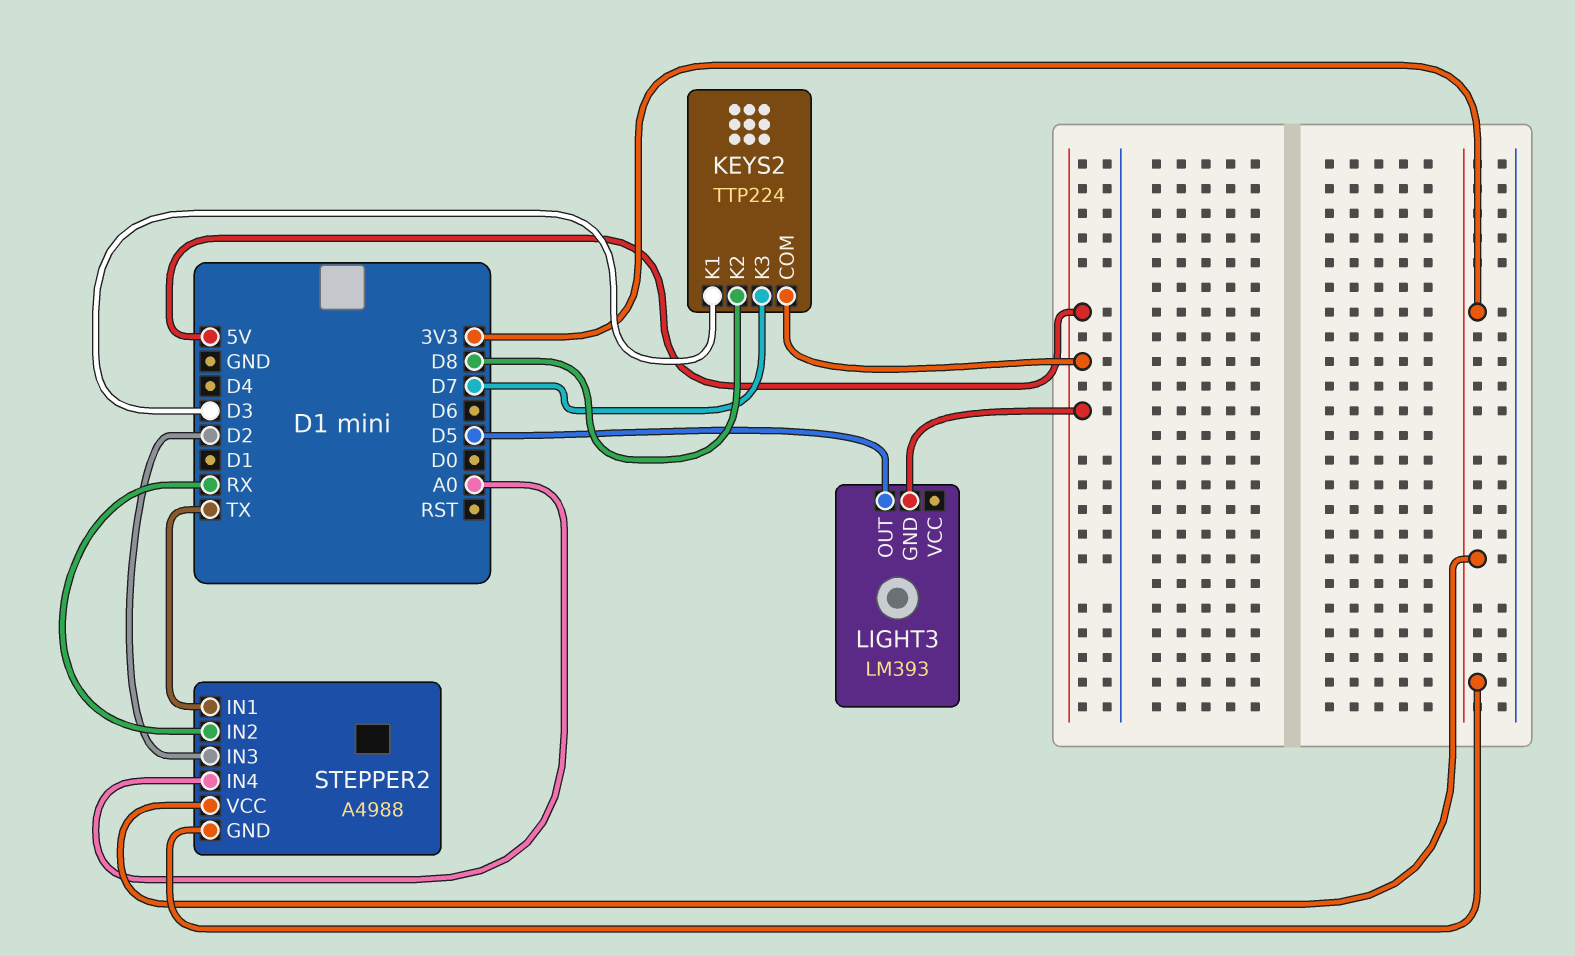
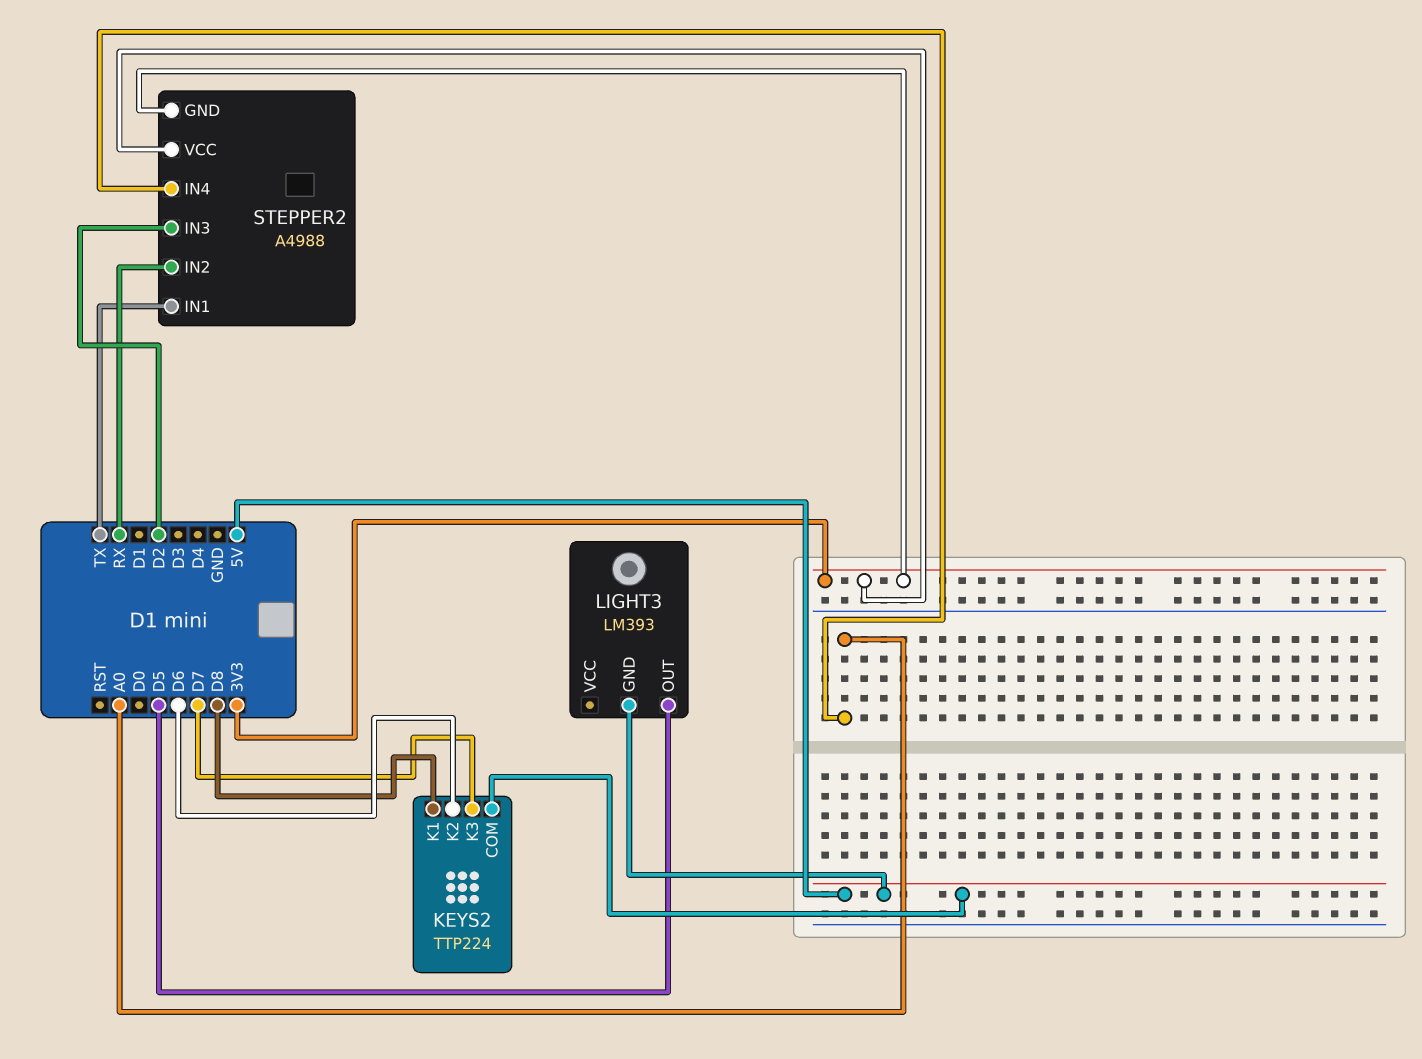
KEYS2 pin K1: D3 -> D8
KEYS2 pin K2: D8 -> D6

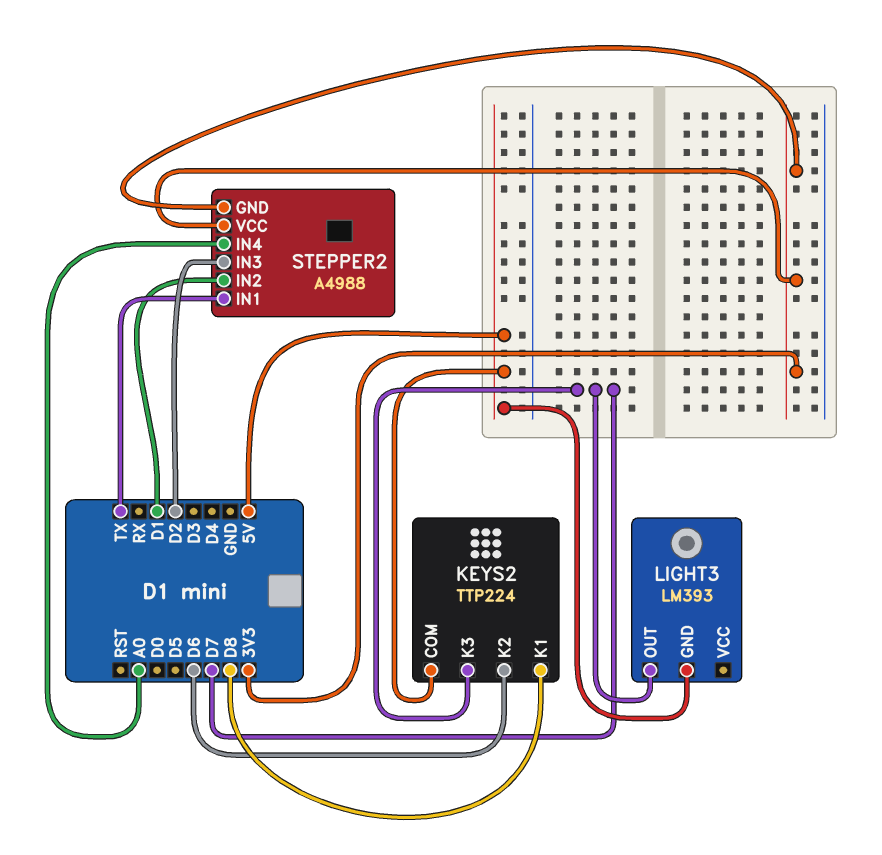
LIGHT3 pin OUT: D5 -> D7
STEPPER2 pin IN2: RX -> D1

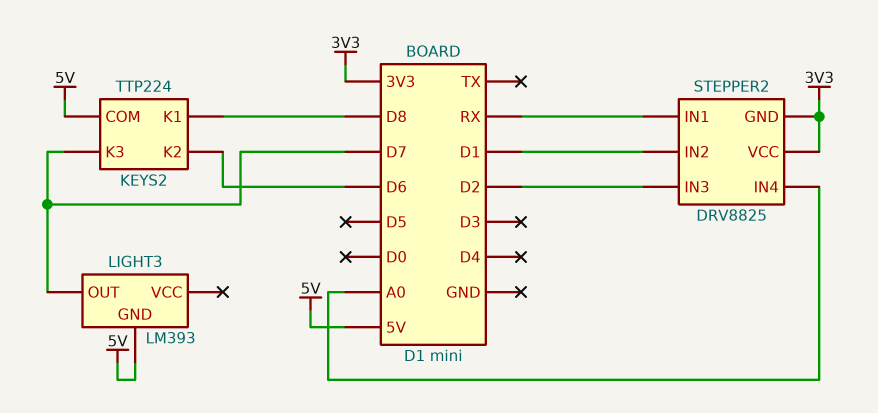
STEPPER2: A4988 -> DRV8825
STEPPER2 pin IN1: TX -> RX

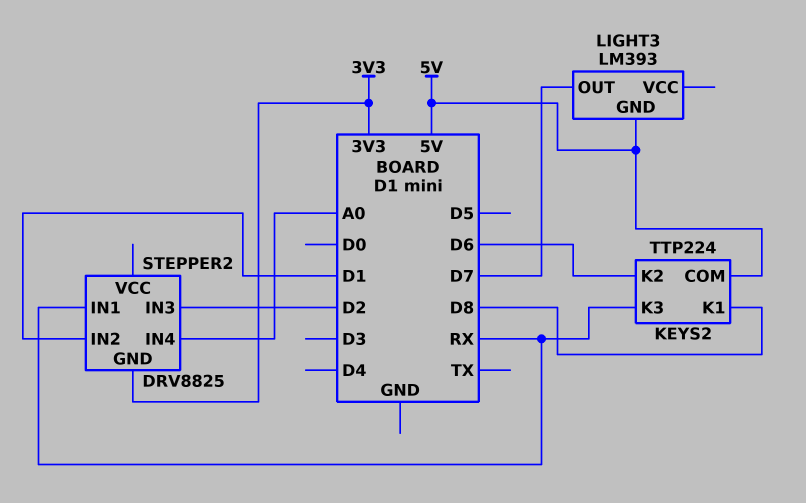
KEYS2 pin K3: D7 -> RX
STEPPER2 pin VCC: 3V3 -> none

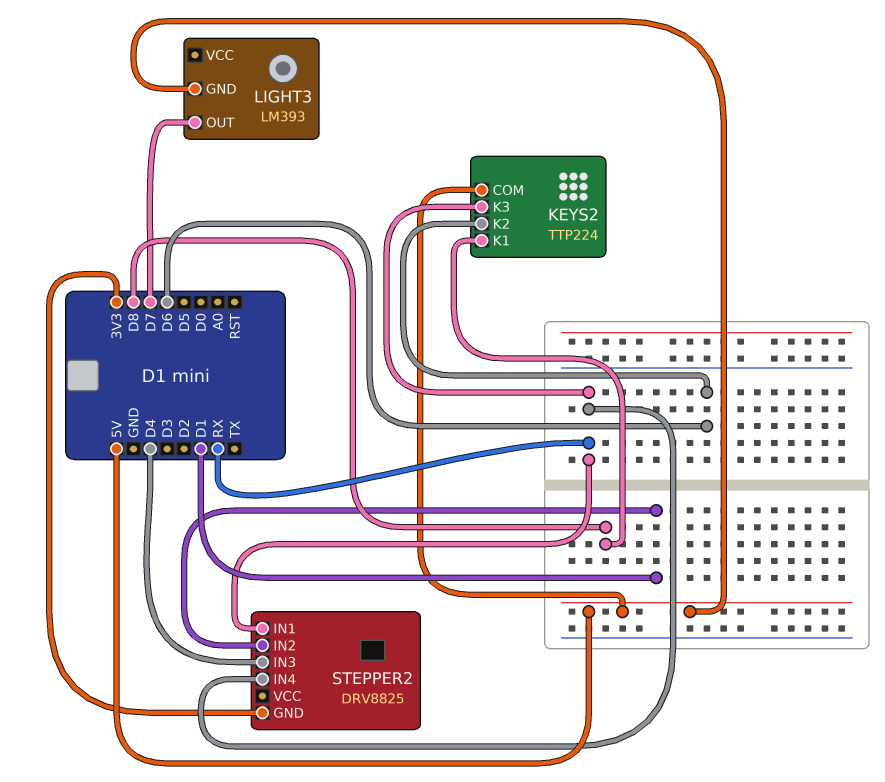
STEPPER2 pin IN3: D2 -> D4
STEPPER2 pin IN4: A0 -> RX

